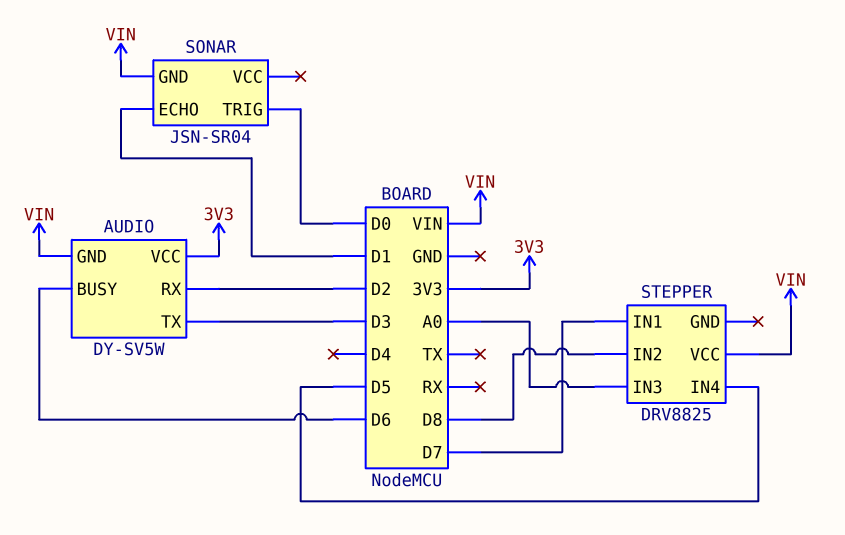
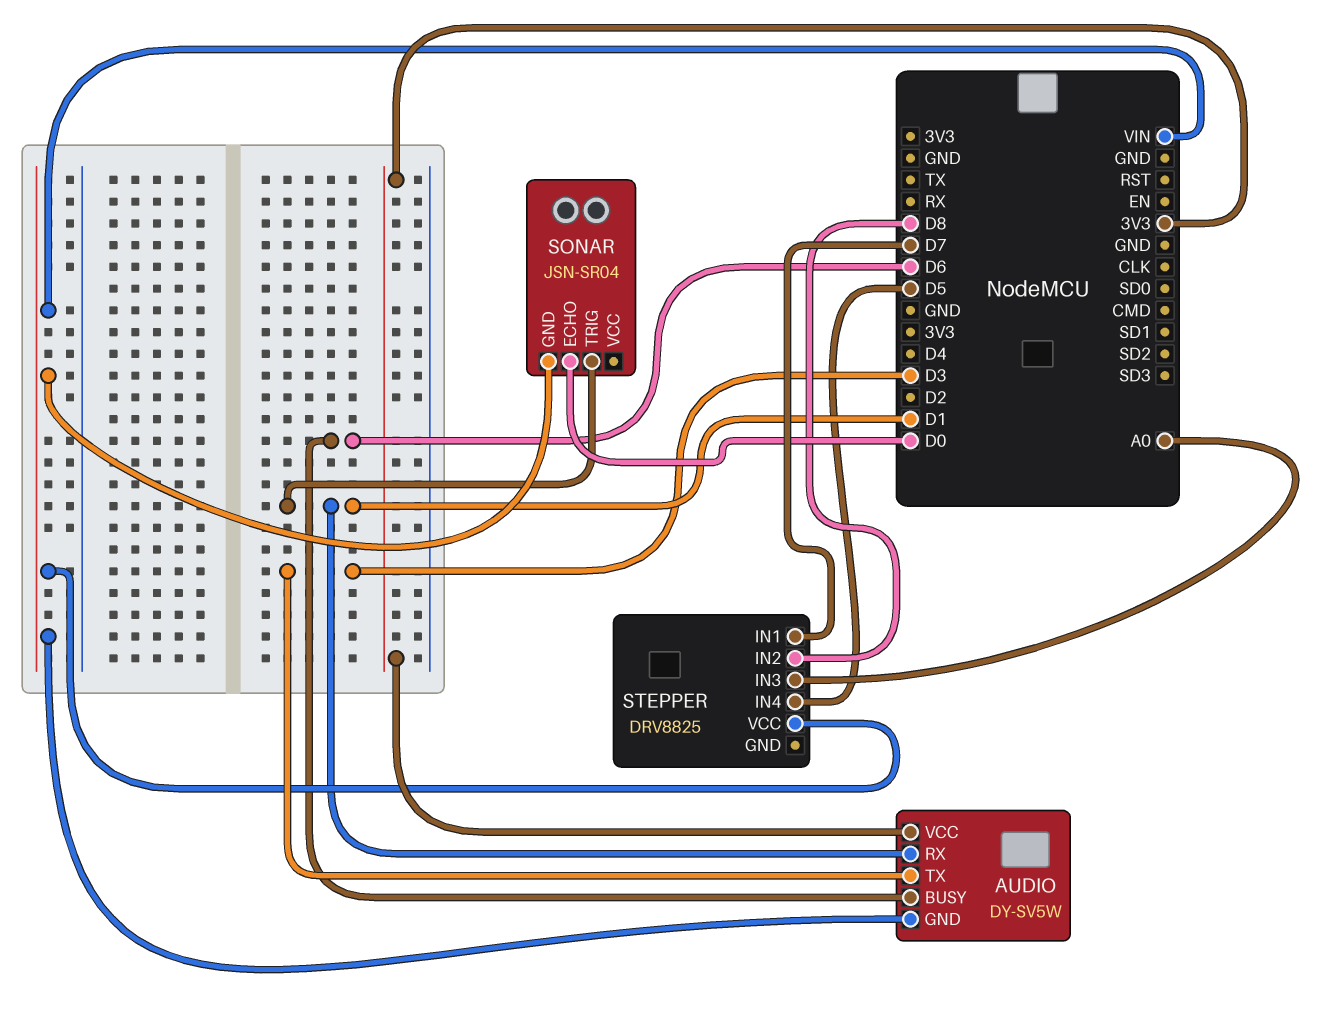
AUDIO pin RX: D2 -> D1
SONAR pin ECHO: D1 -> D0
SONAR pin TRIG: D0 -> D1

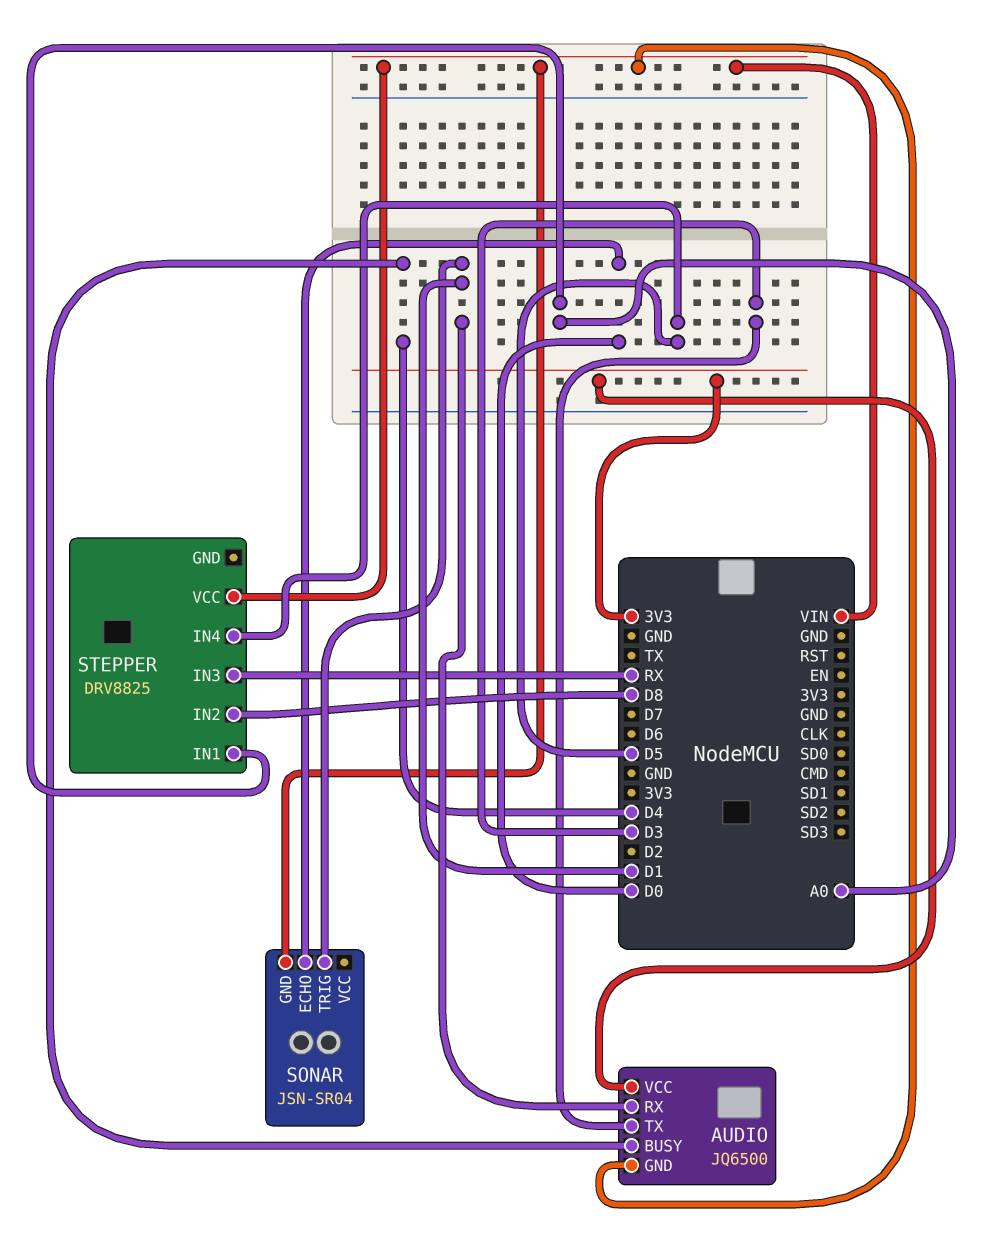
AUDIO: DY-SV5W -> JQ6500
AUDIO pin BUSY: D6 -> D4
STEPPER pin IN1: D7 -> A0
STEPPER pin IN3: A0 -> RX

